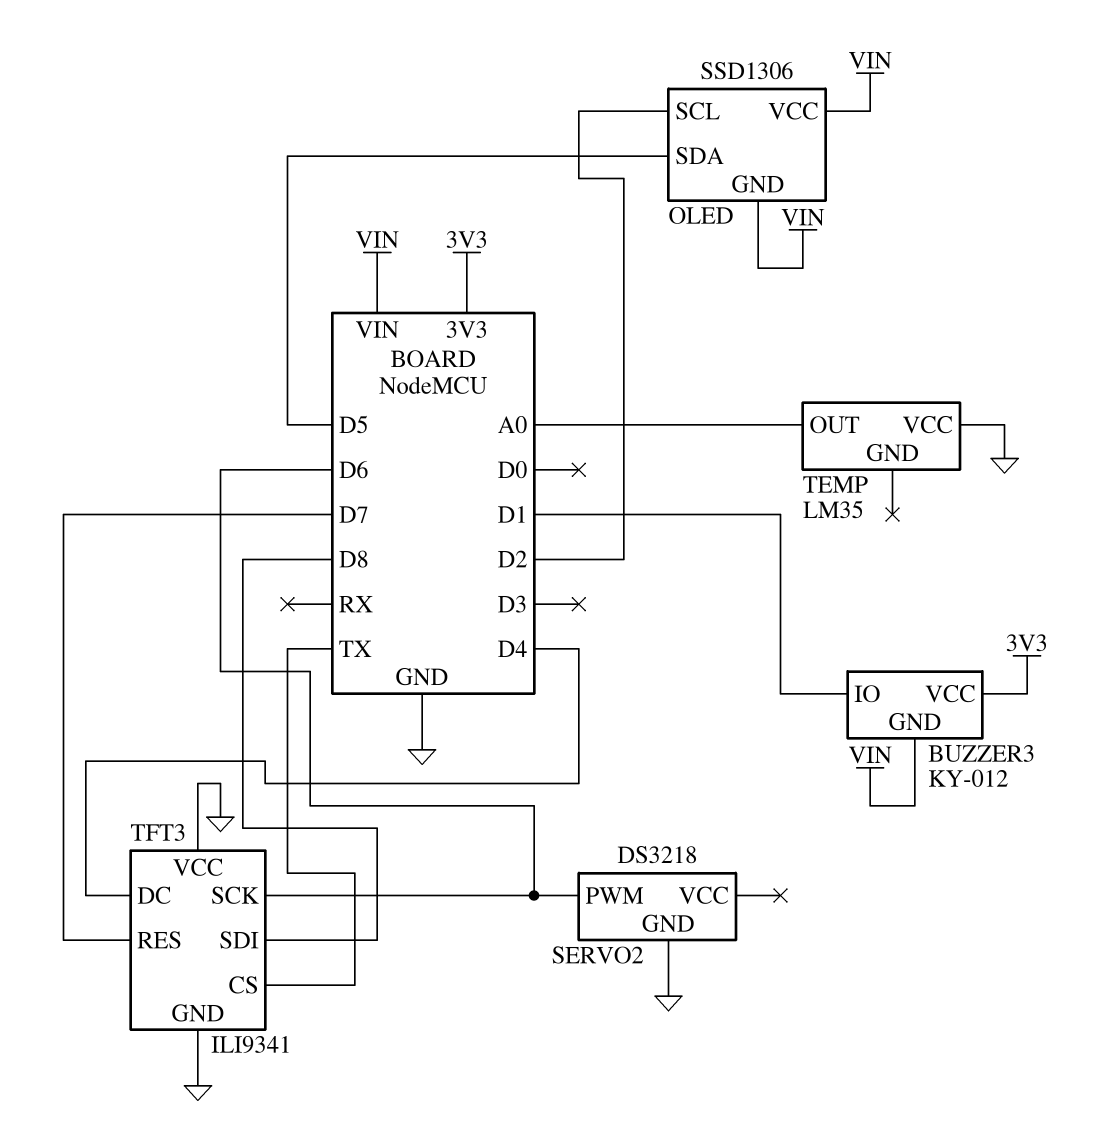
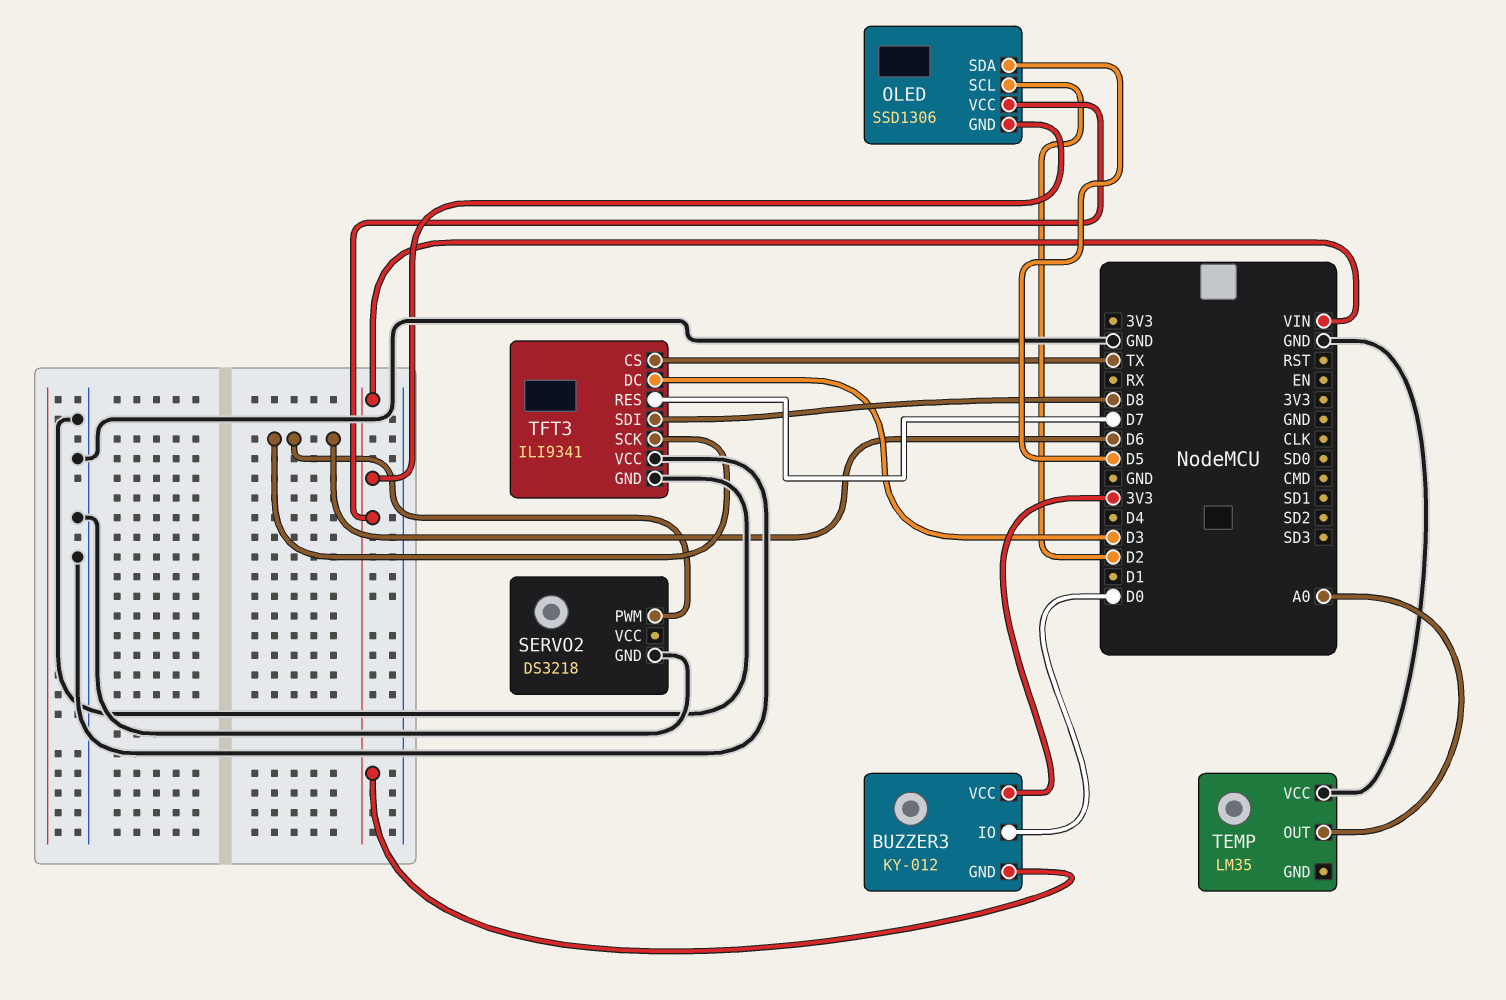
BUZZER3 pin IO: D1 -> D0
TFT3 pin DC: D4 -> D3

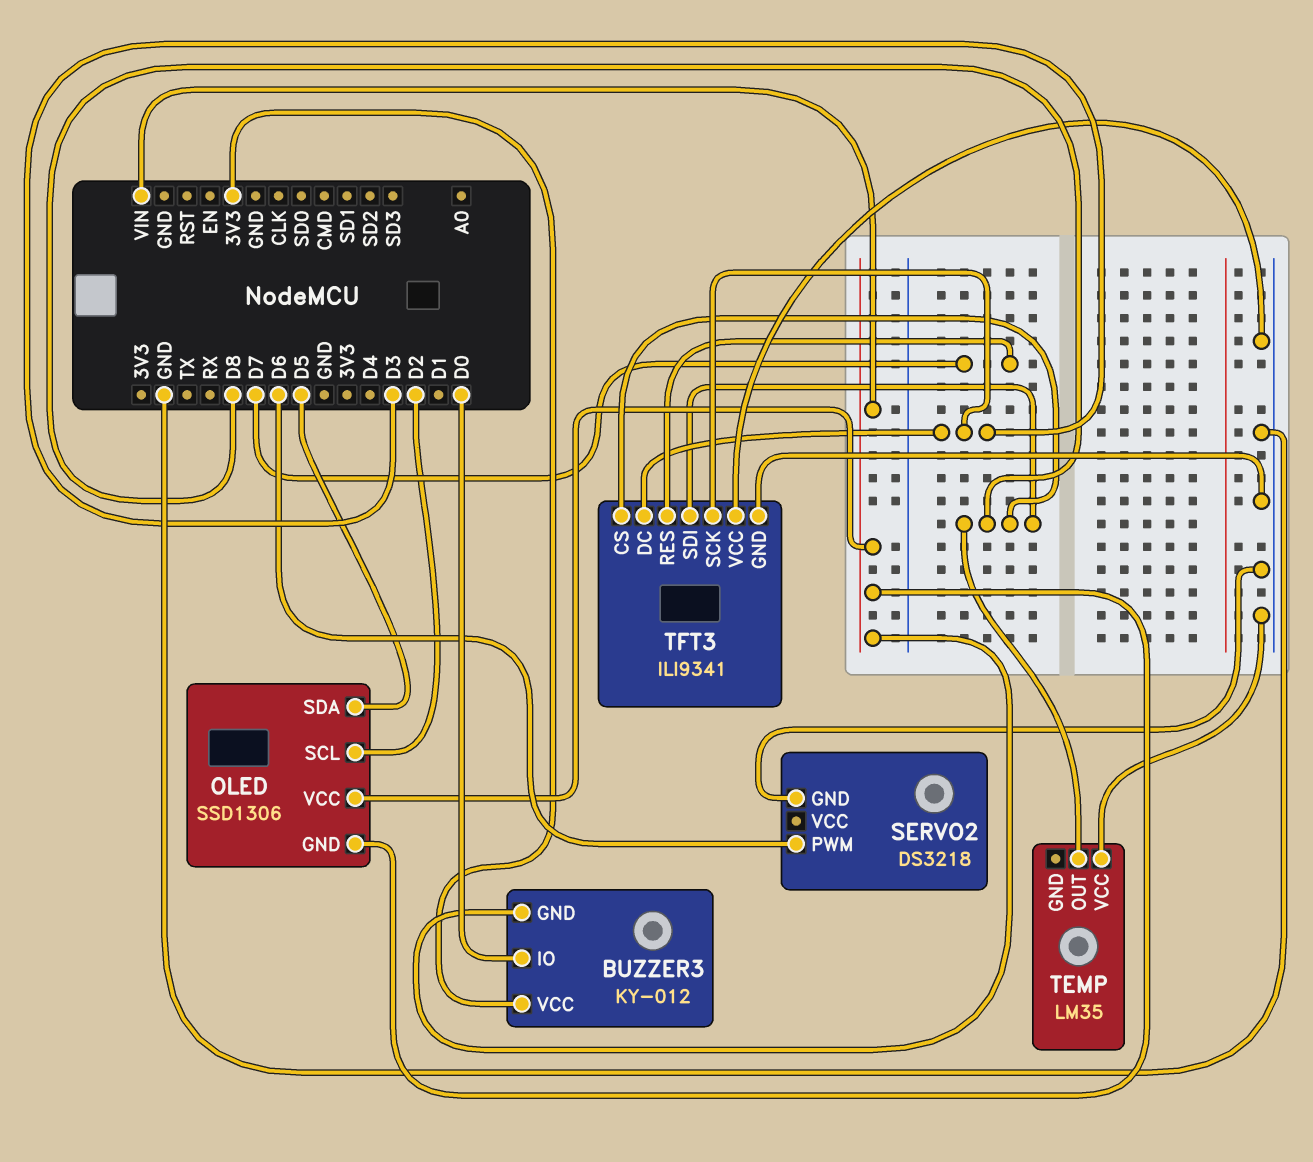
TEMP pin OUT: A0 -> D8
TFT3 pin CS: TX -> D8
TFT3 pin SCK: D6 -> D3

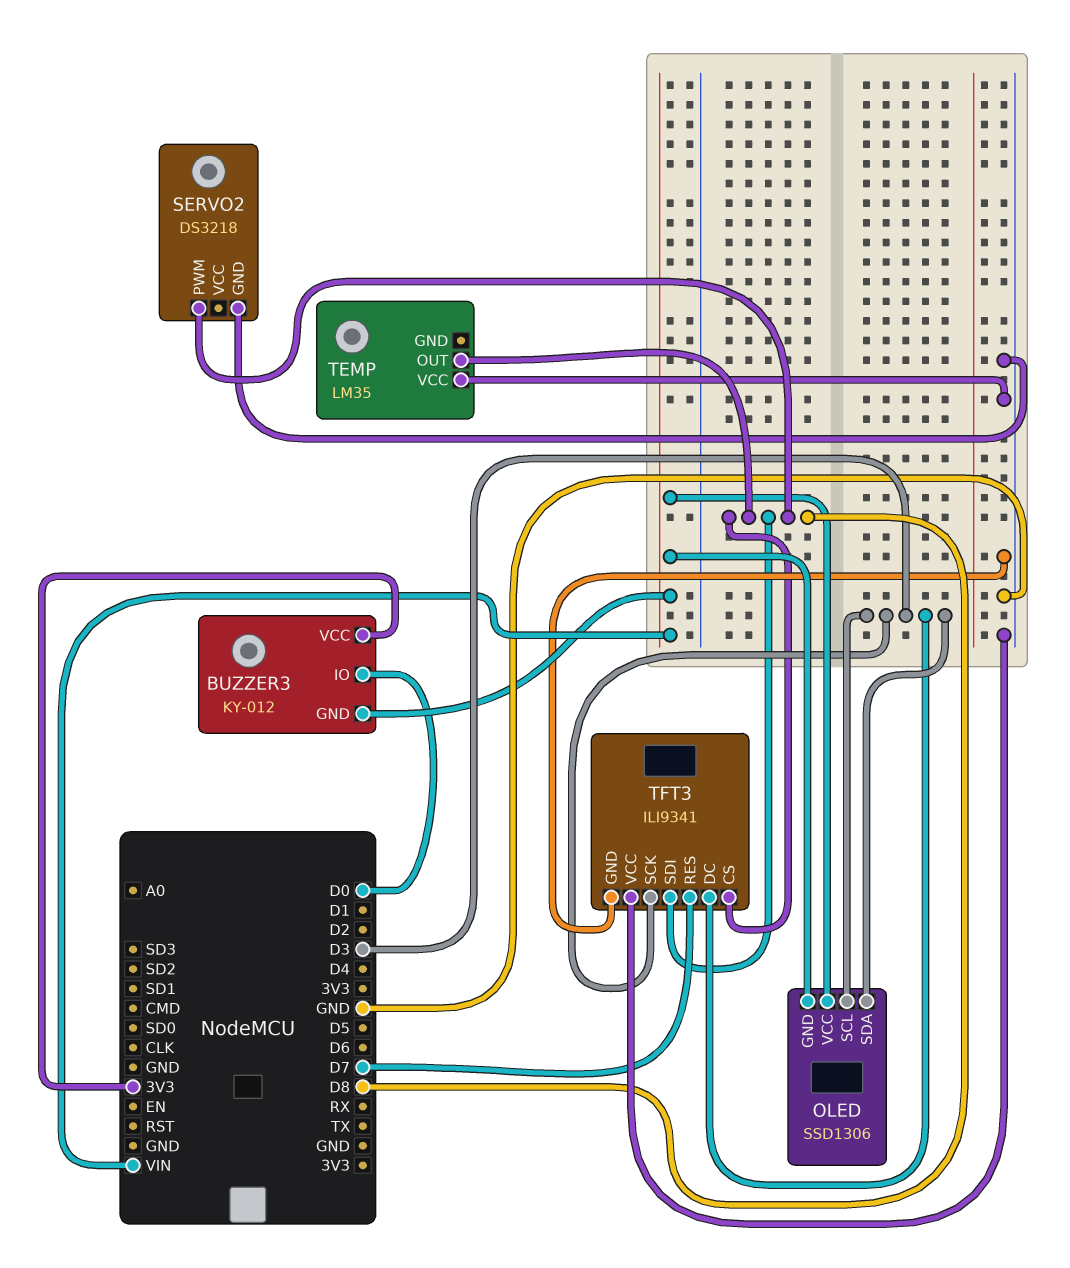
OLED pin SCL: D2 -> D3
OLED pin SDA: D5 -> D3
SERVO2 pin PWM: D6 -> D8

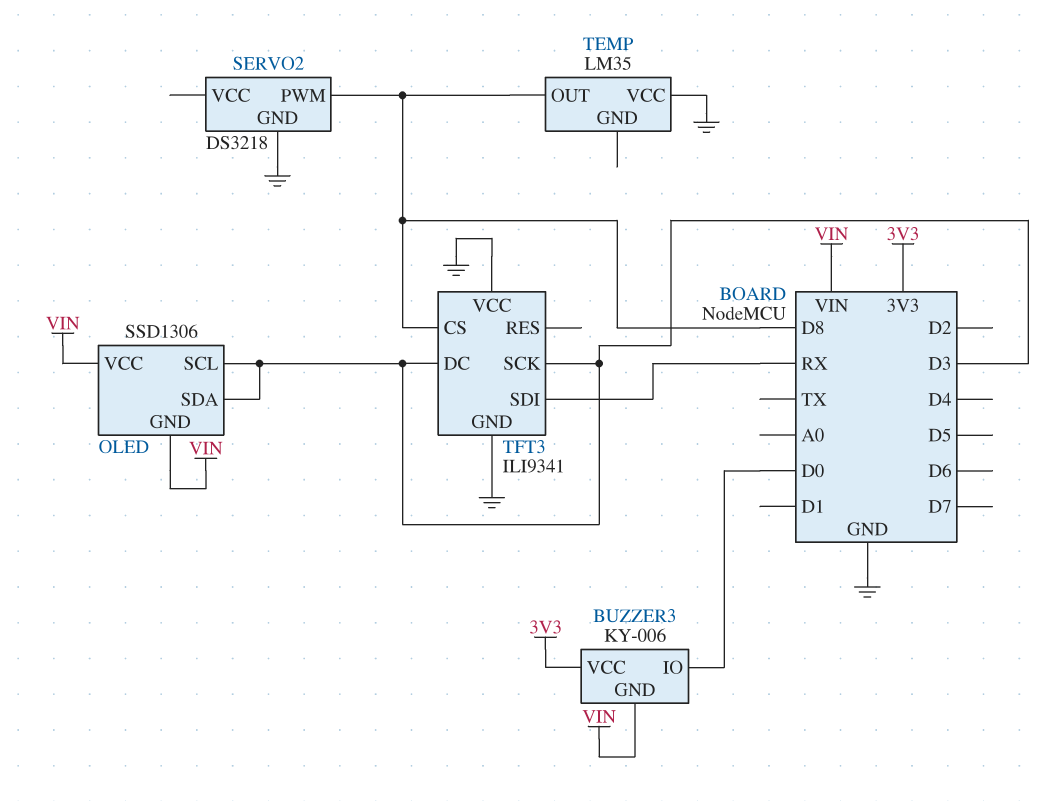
BUZZER3: KY-012 -> KY-006
TFT3 pin RES: D7 -> none
TFT3 pin SDI: D8 -> RX

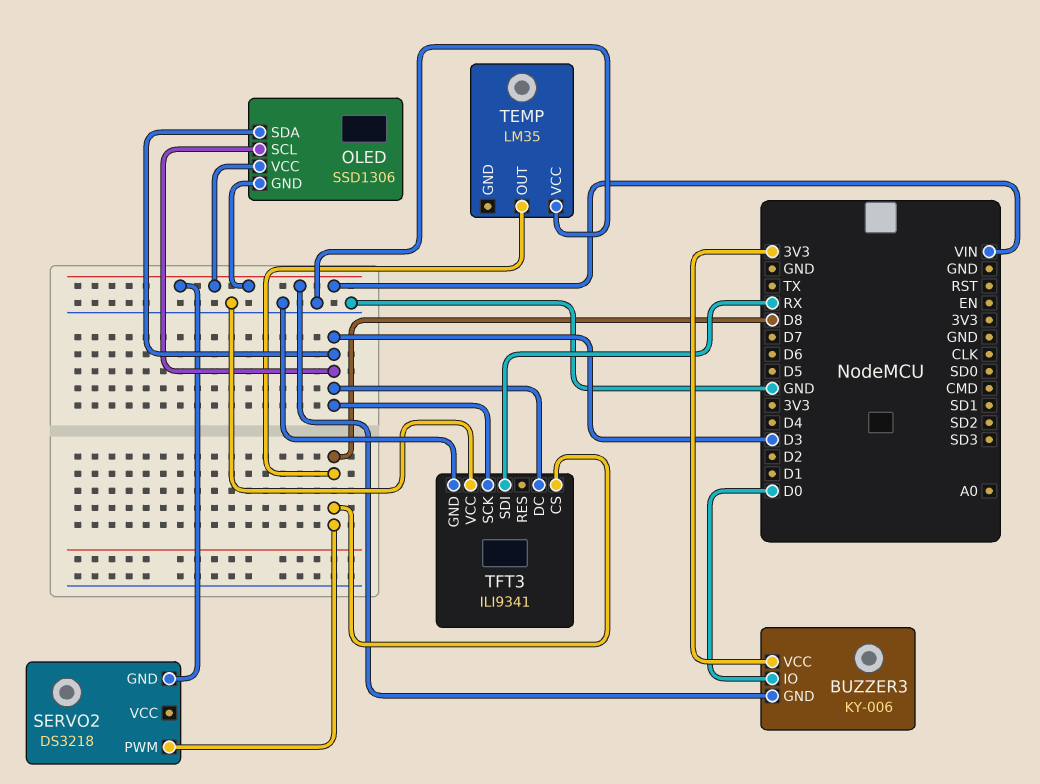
SERVO2 pin GND: GND -> VIN

